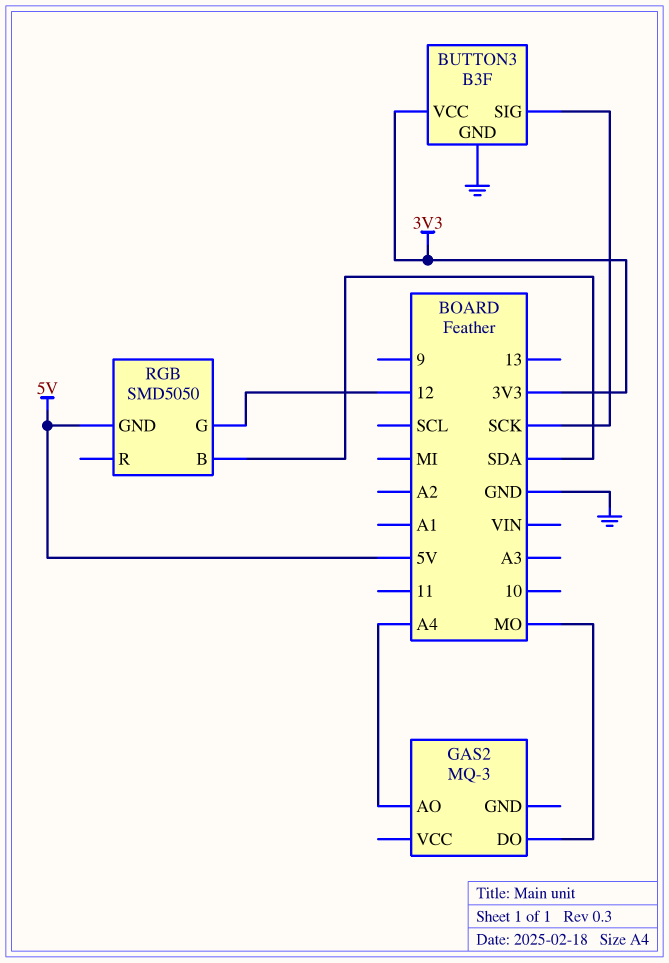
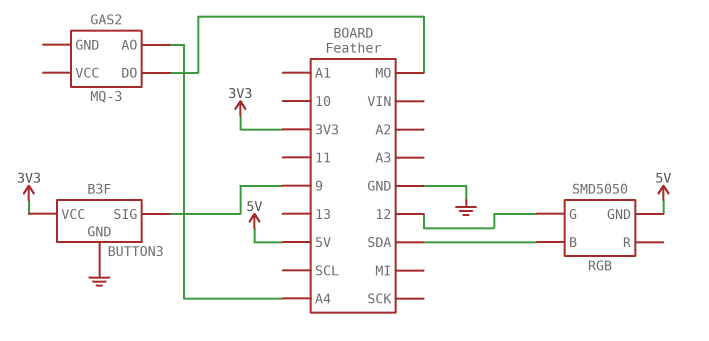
BUTTON3 pin SIG: SCK -> 9

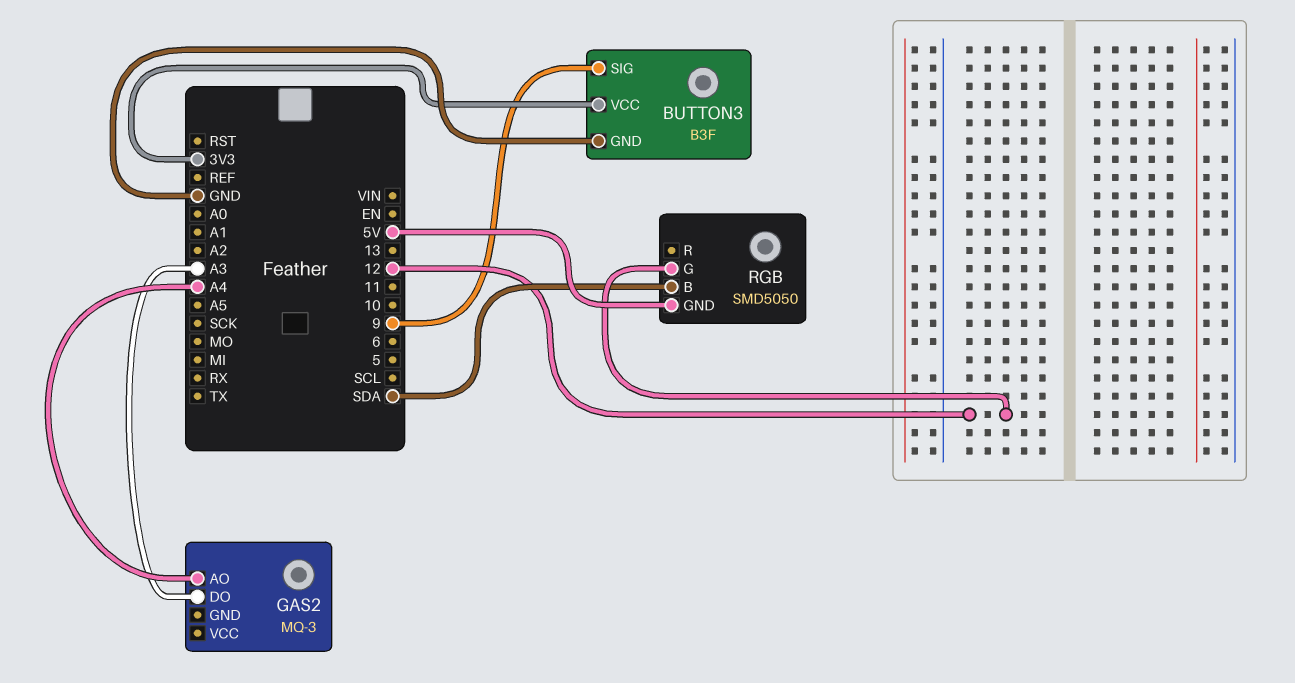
GAS2 pin DO: MO -> A3

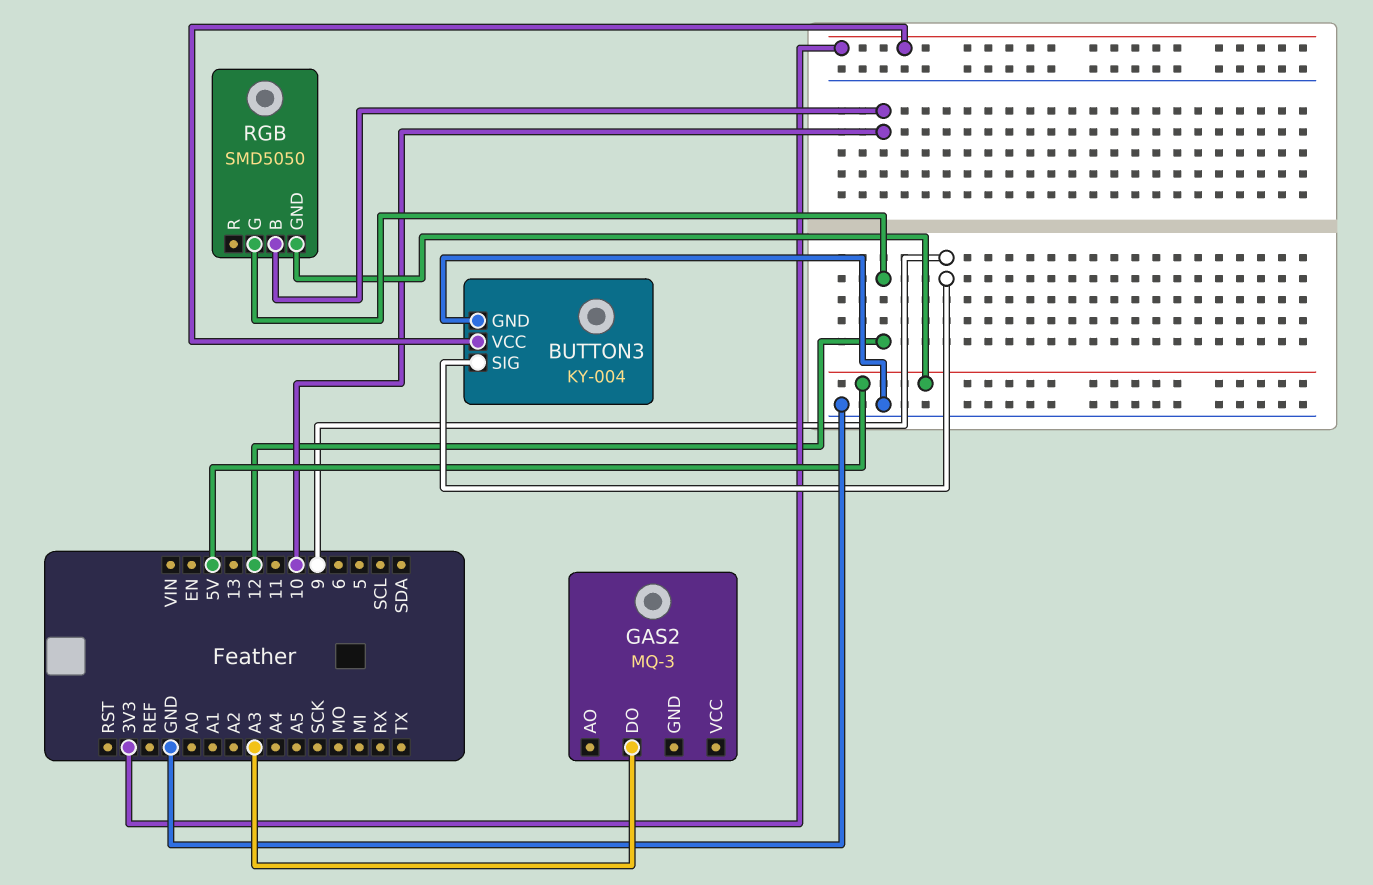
BUTTON3: B3F -> KY-004
GAS2 pin AO: A4 -> none
RGB pin B: SDA -> 10

